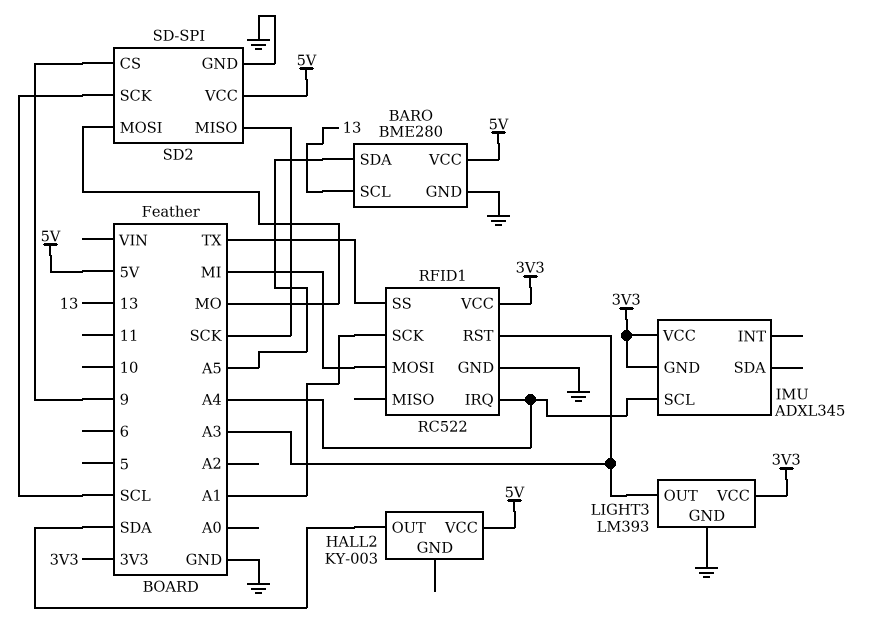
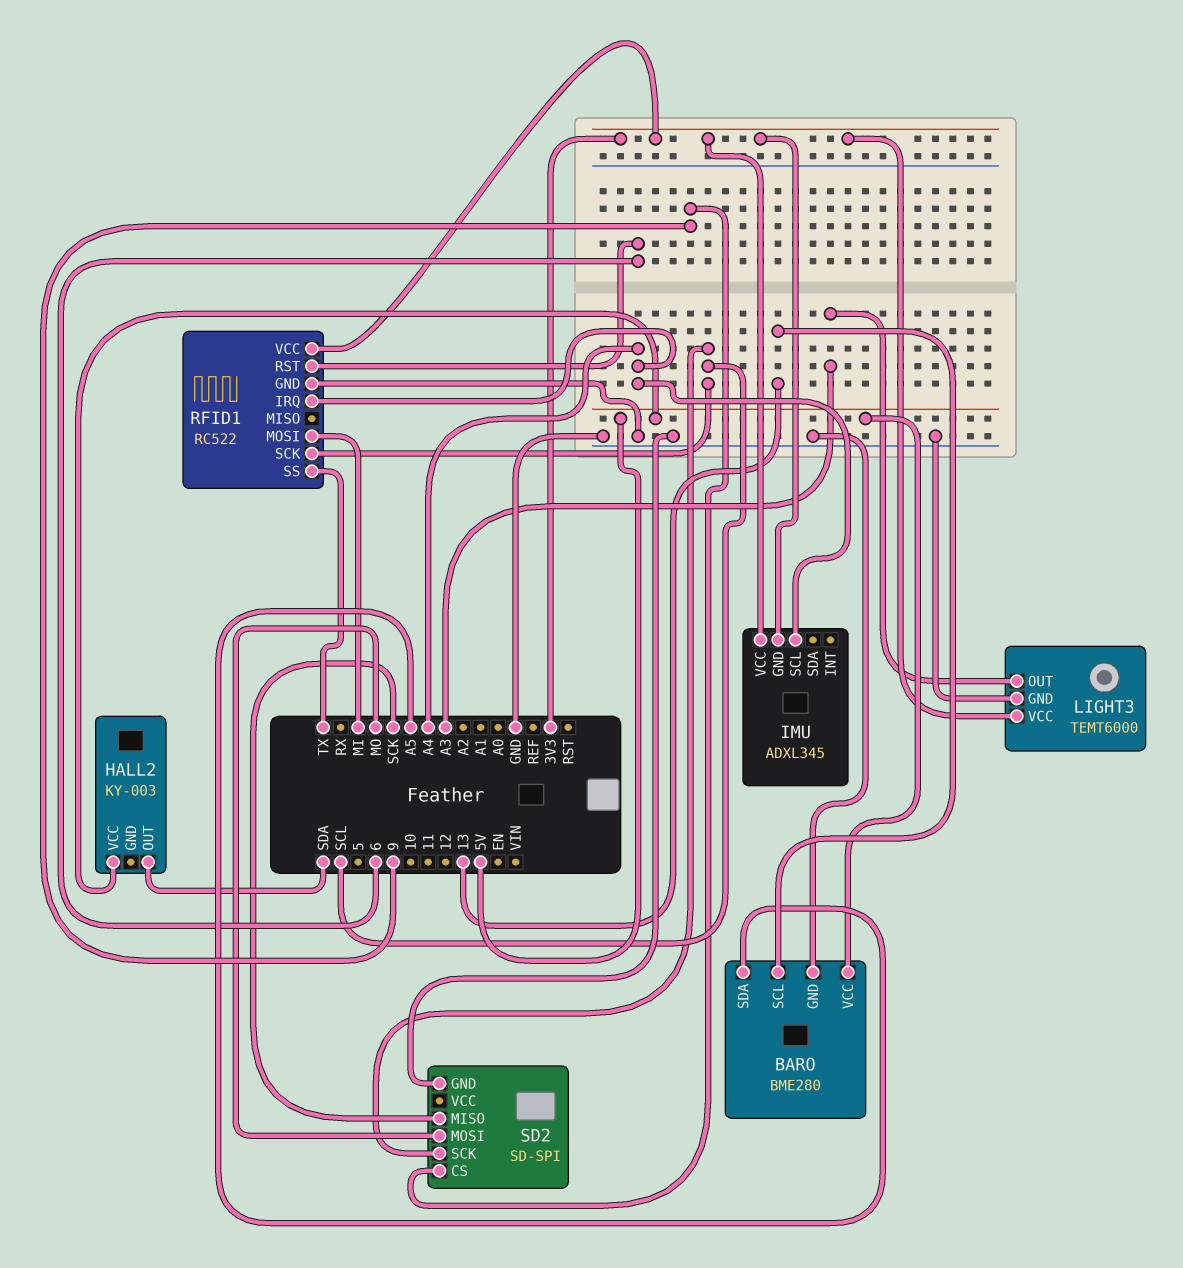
LIGHT3: LM393 -> TEMT6000
RFID1 pin RST: A3 -> 6
RFID1 pin SCK: A1 -> SCL
SD2 pin VCC: 5V -> none

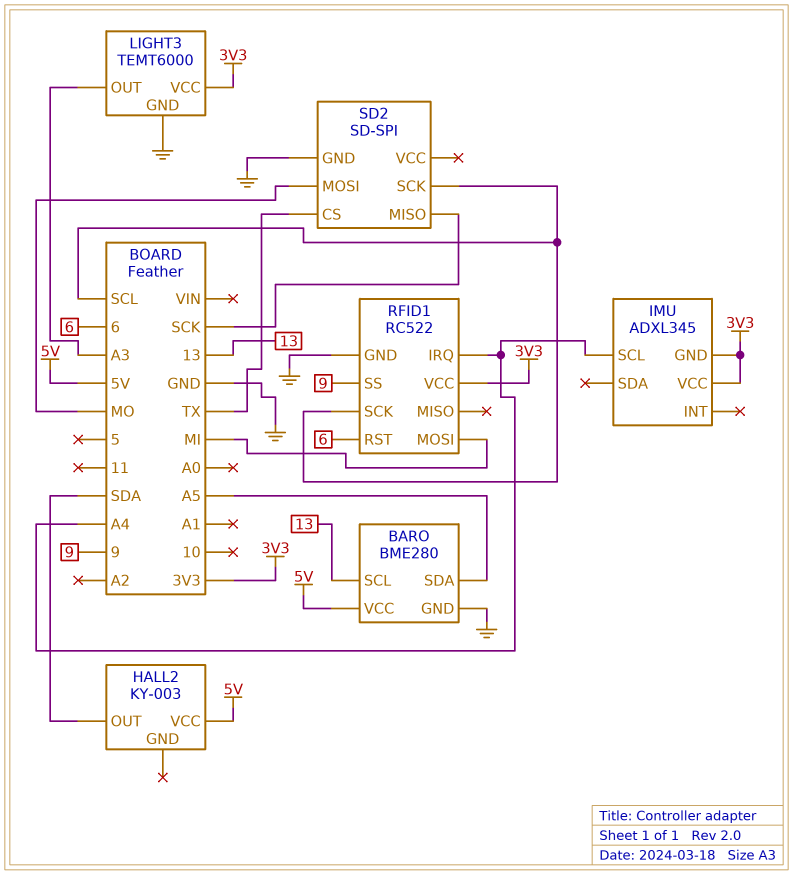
RFID1 pin SS: TX -> 9
SD2 pin CS: 9 -> TX

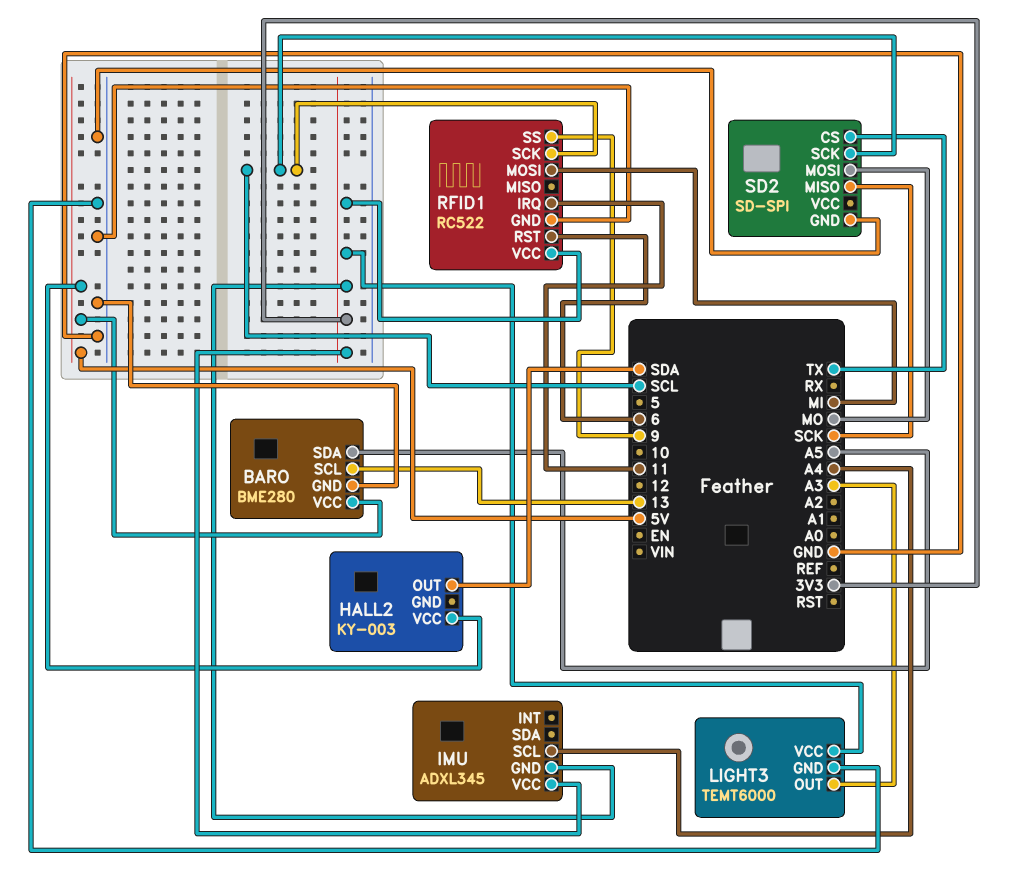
RFID1 pin IRQ: A4 -> 11

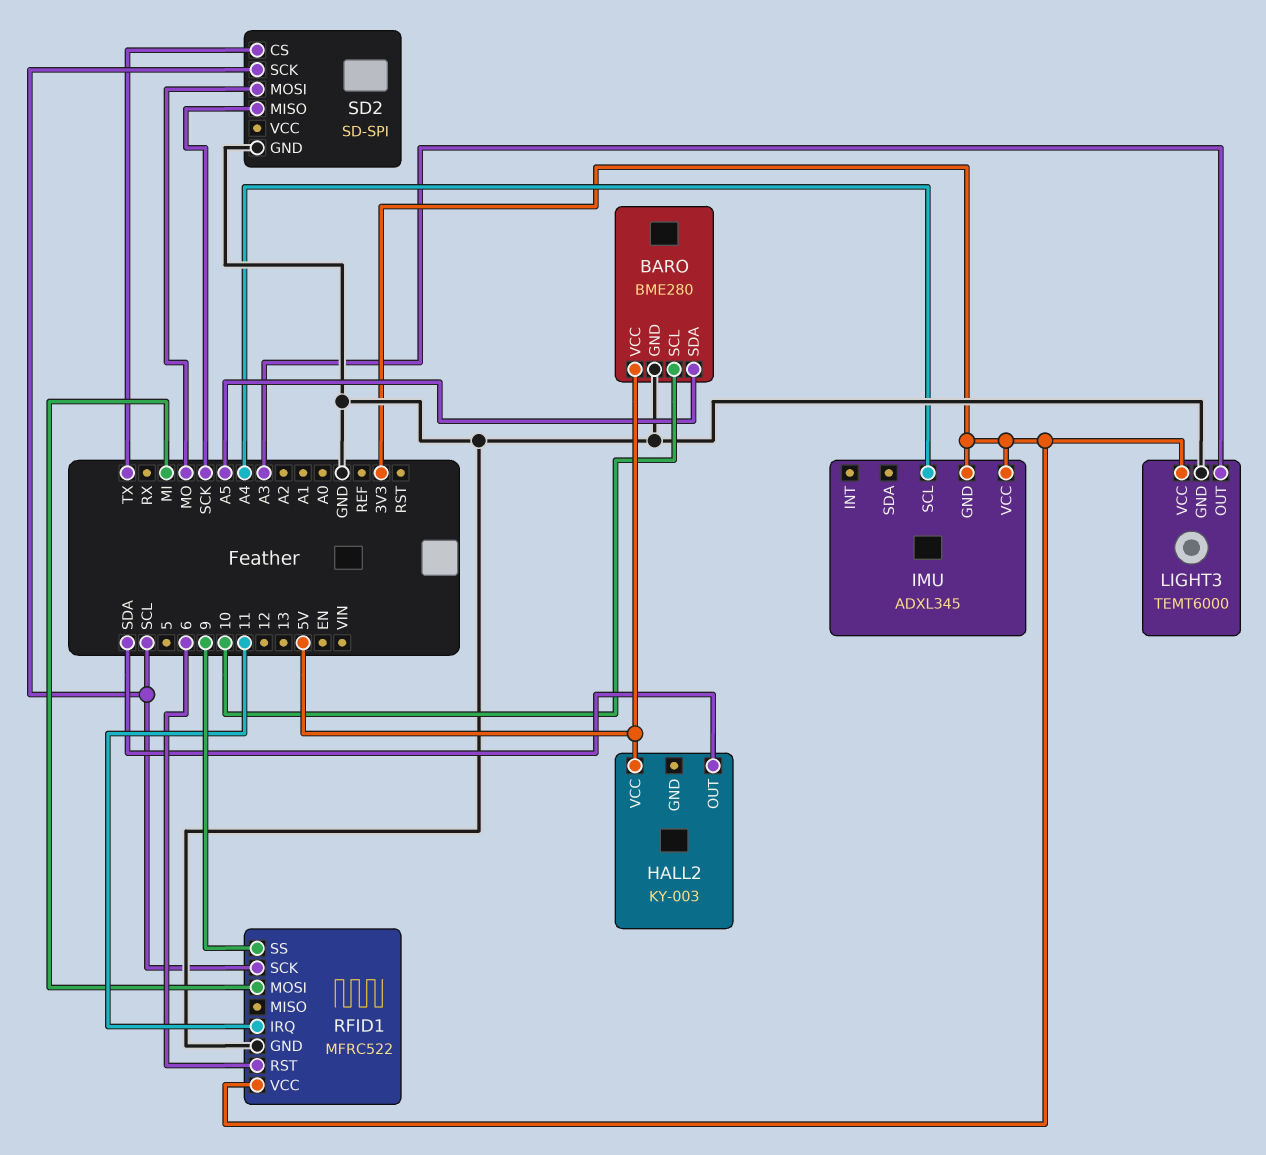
BARO pin SCL: 13 -> 10
RFID1: RC522 -> MFRC522

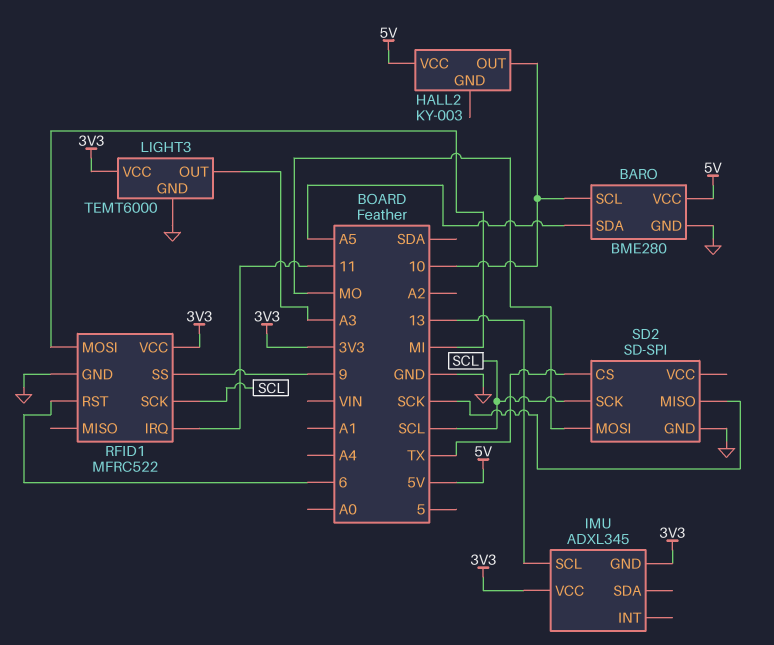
HALL2 pin OUT: SDA -> 10
IMU pin SCL: A4 -> 13

